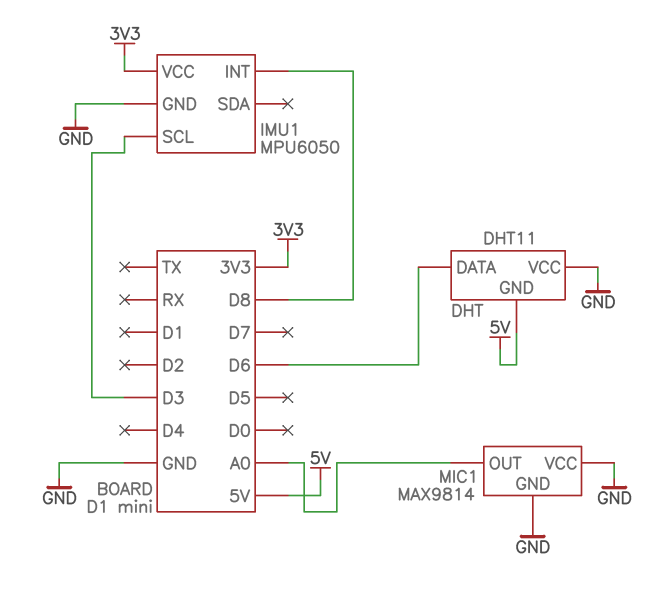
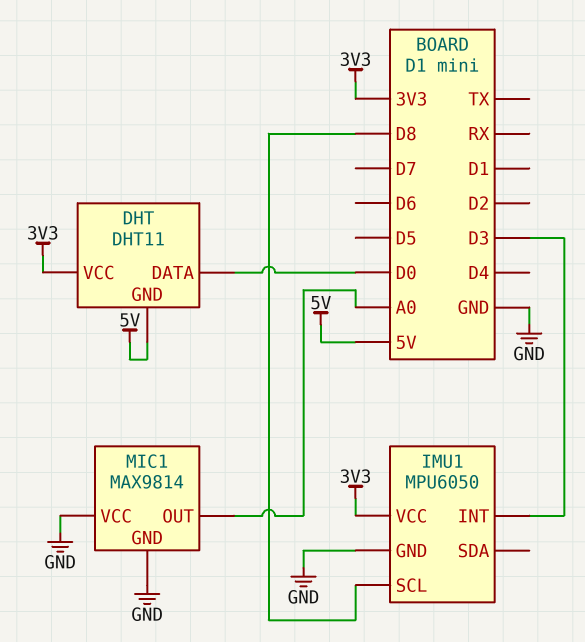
DHT pin DATA: D6 -> D0
DHT pin VCC: GND -> 3V3
IMU1 pin INT: D8 -> D3
IMU1 pin SCL: D3 -> D8

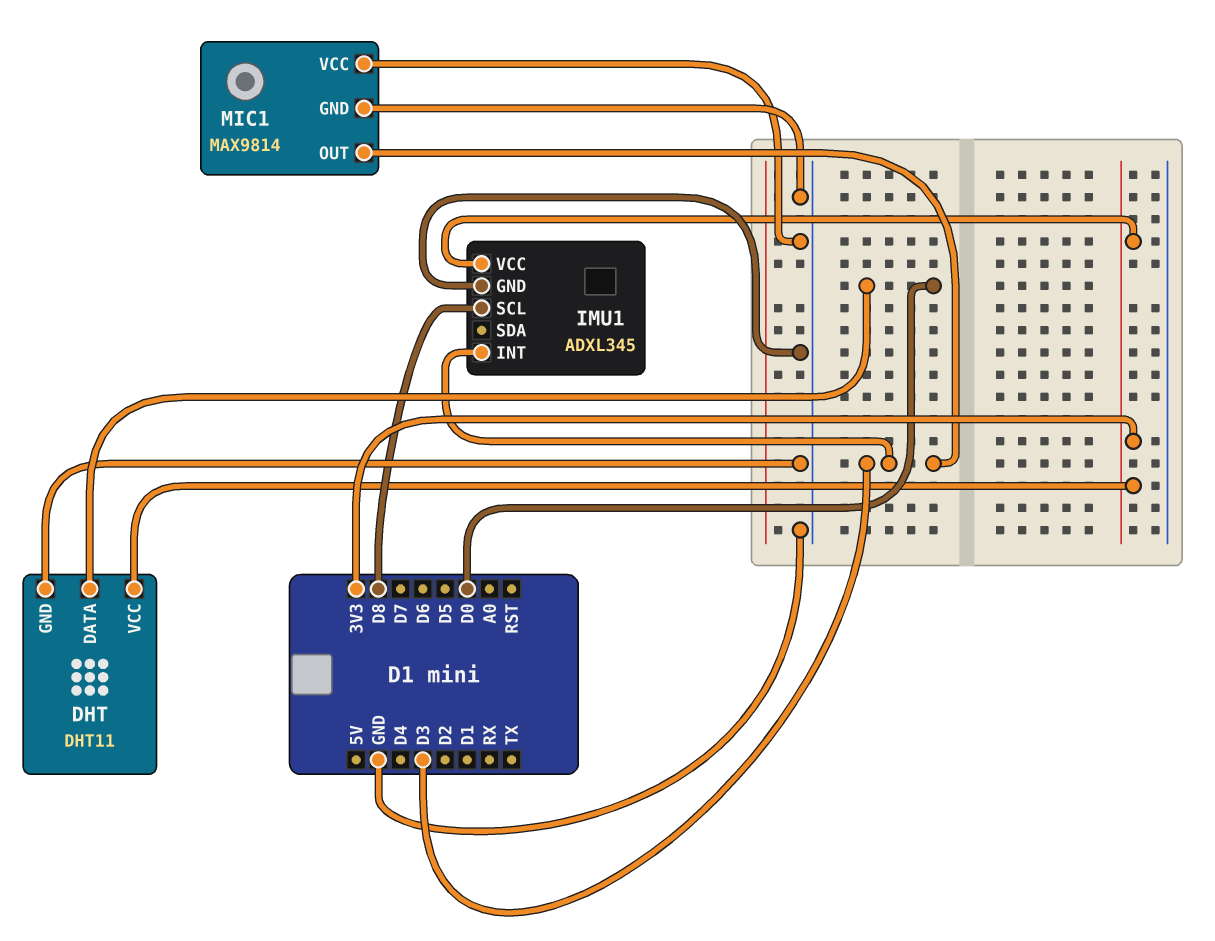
DHT pin GND: 5V -> GND
IMU1: MPU6050 -> ADXL345
MIC1 pin OUT: A0 -> D3

